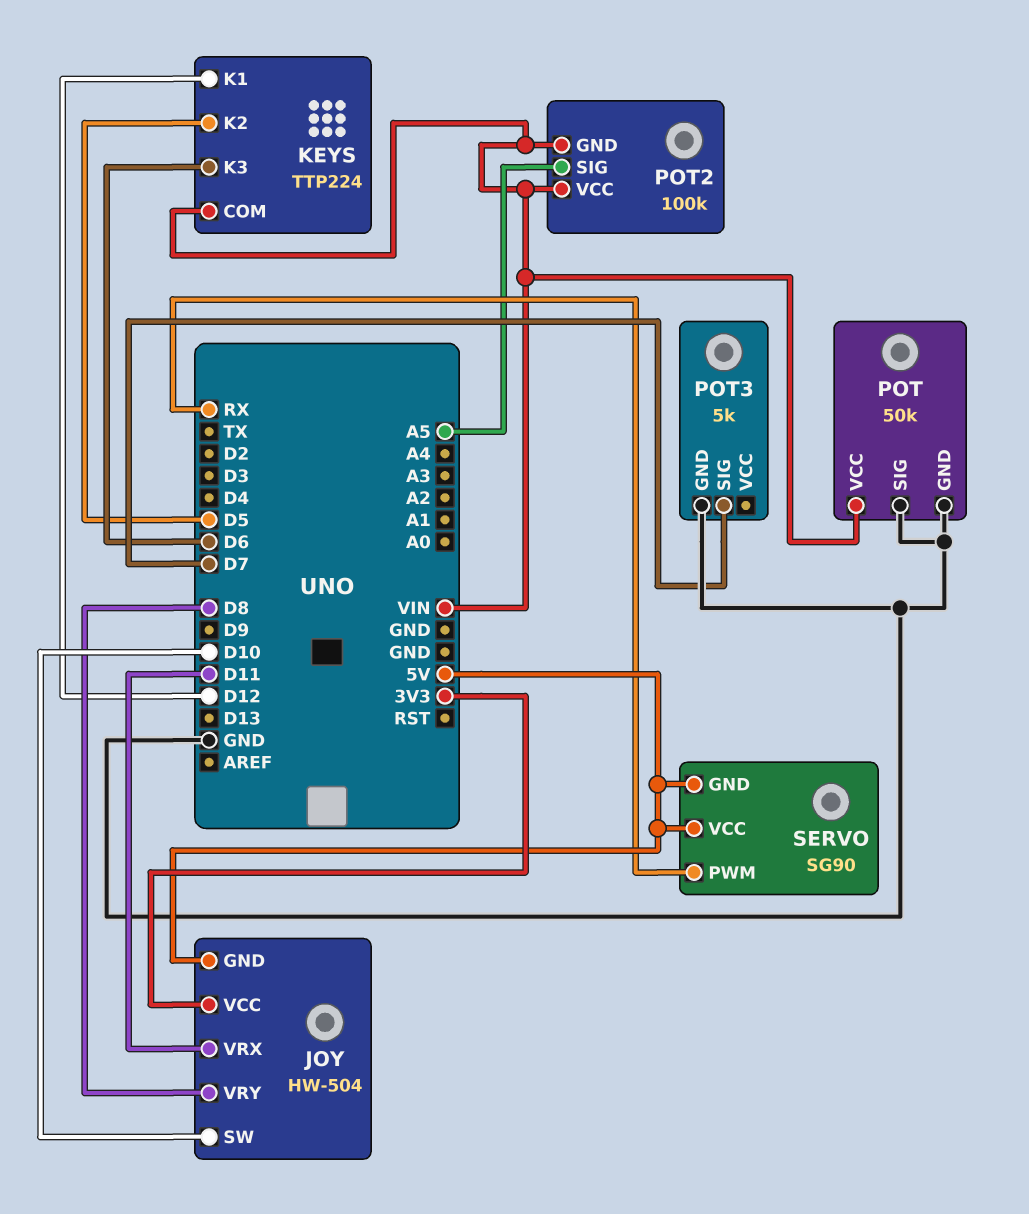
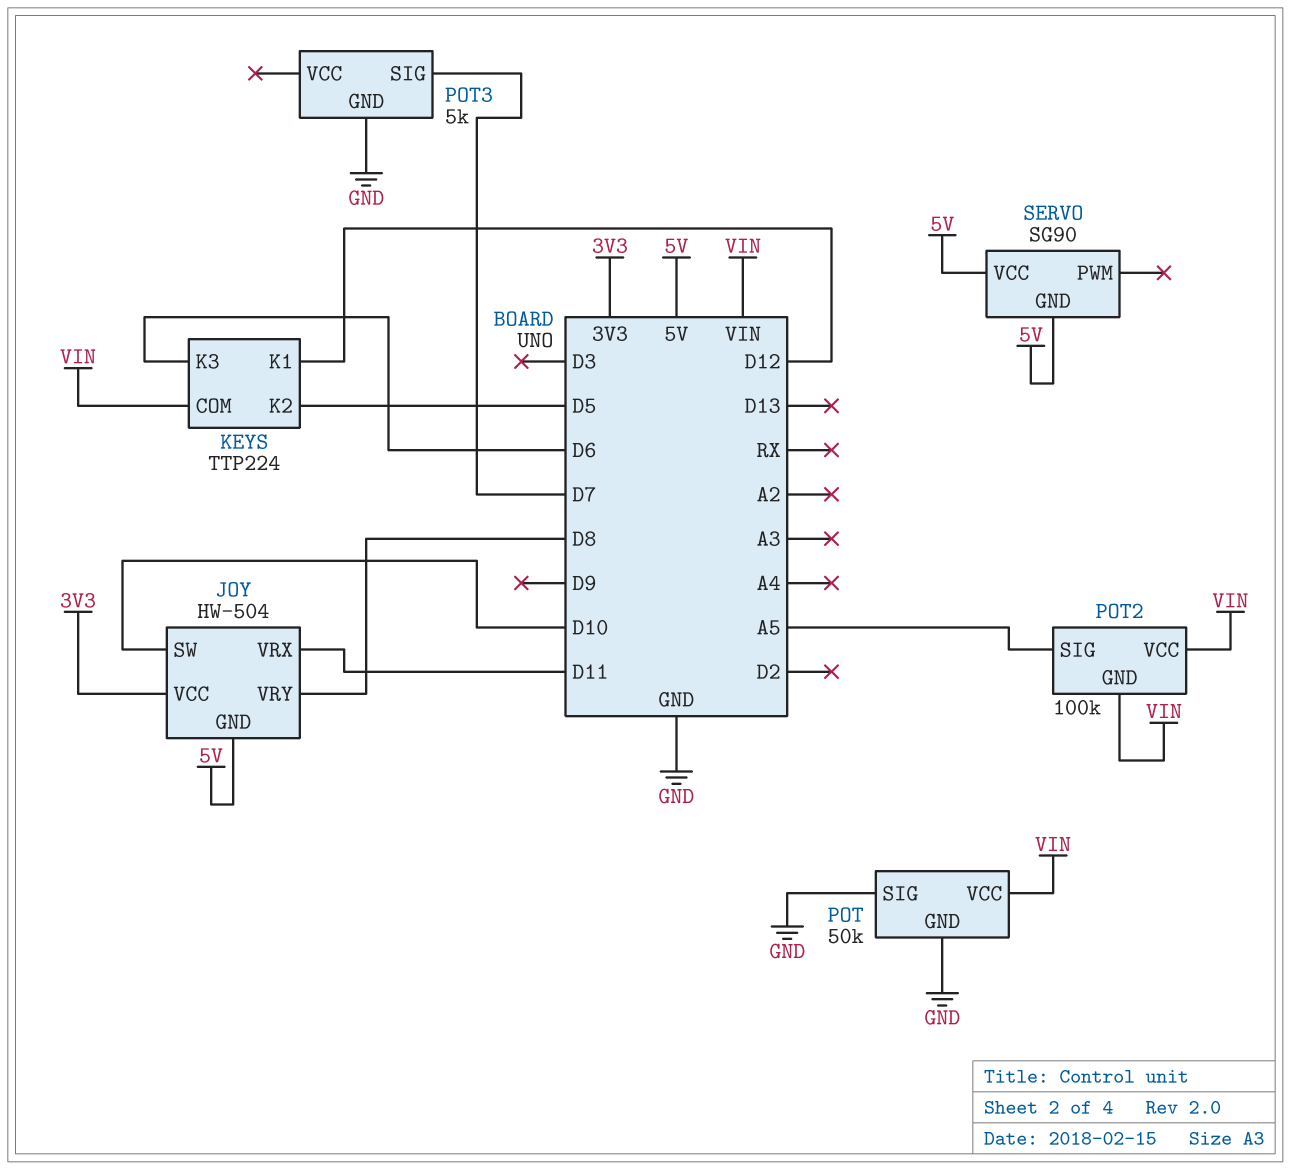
SERVO pin PWM: RX -> none

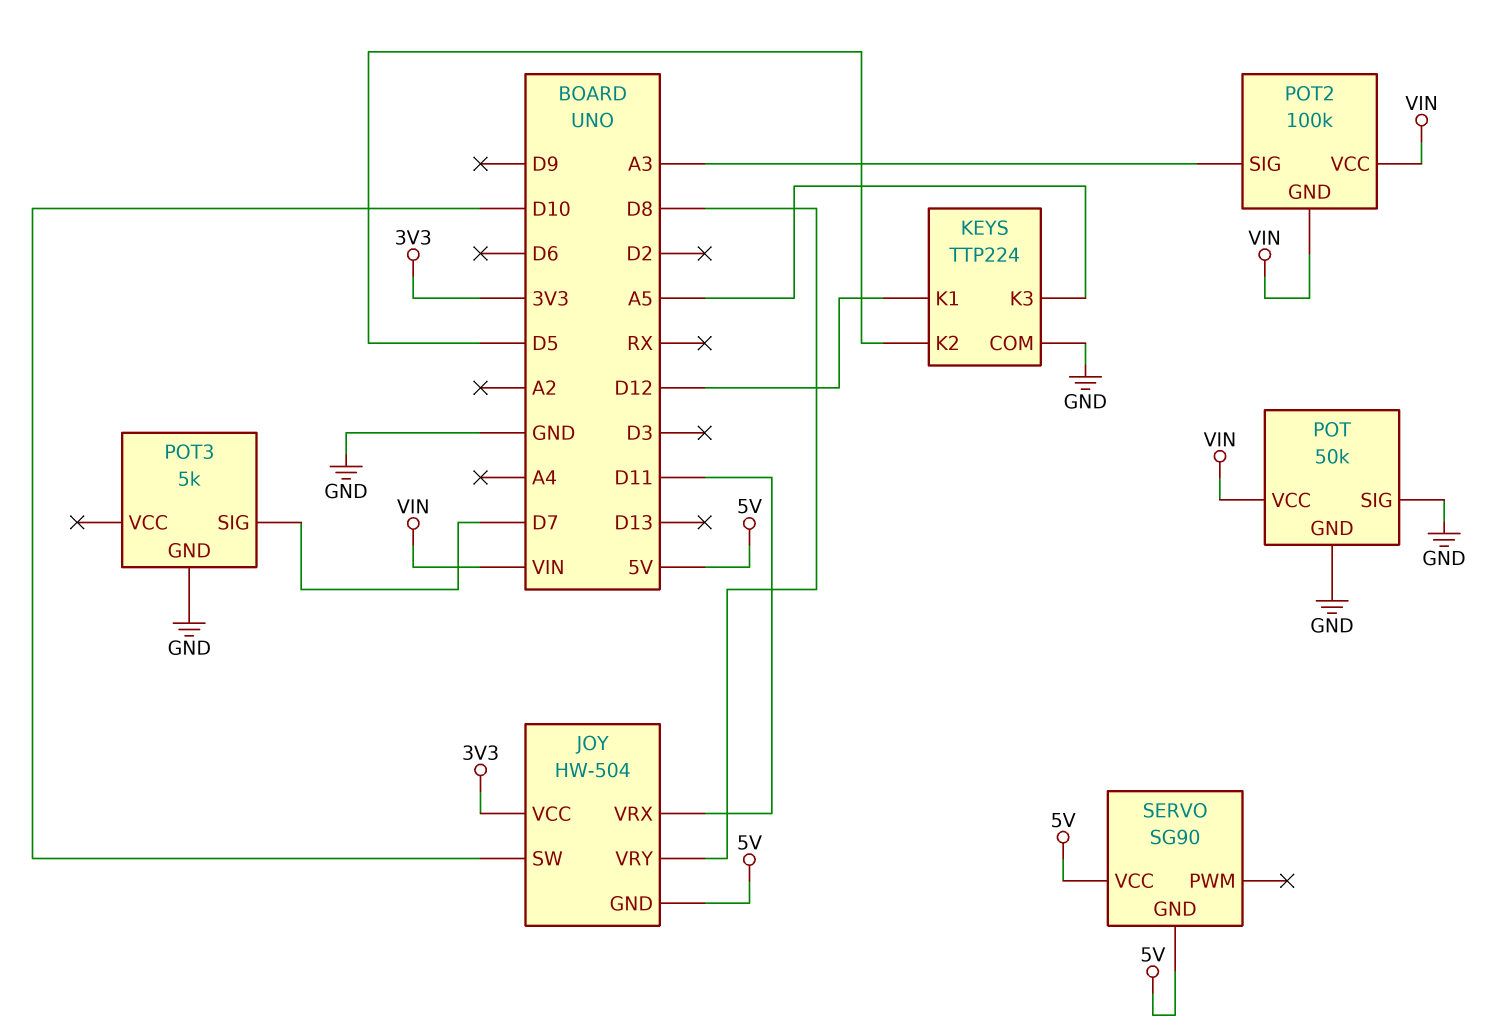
KEYS pin COM: VIN -> GND
KEYS pin K3: D6 -> A5
POT2 pin SIG: A5 -> A3

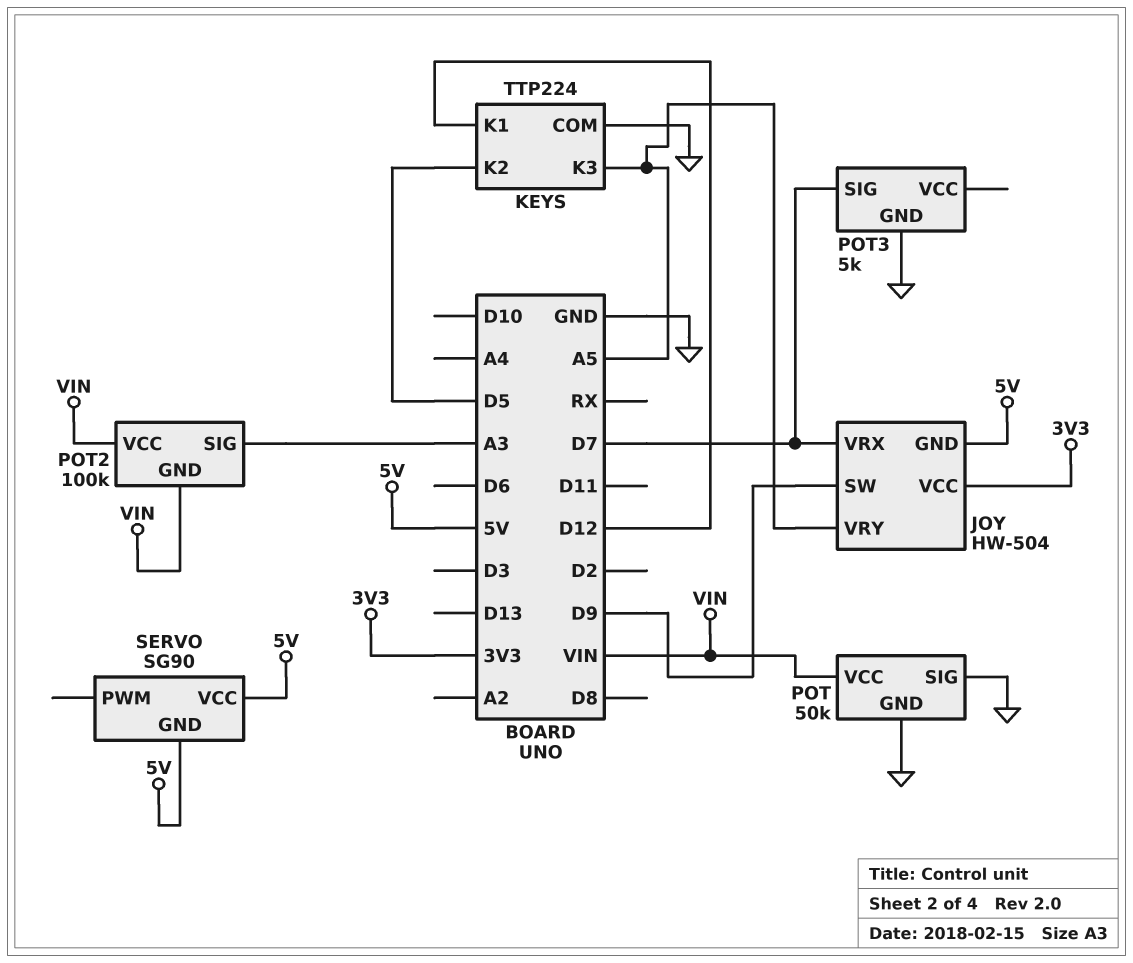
JOY pin SW: D10 -> D9
JOY pin VRX: D11 -> D7
JOY pin VRY: D8 -> A5

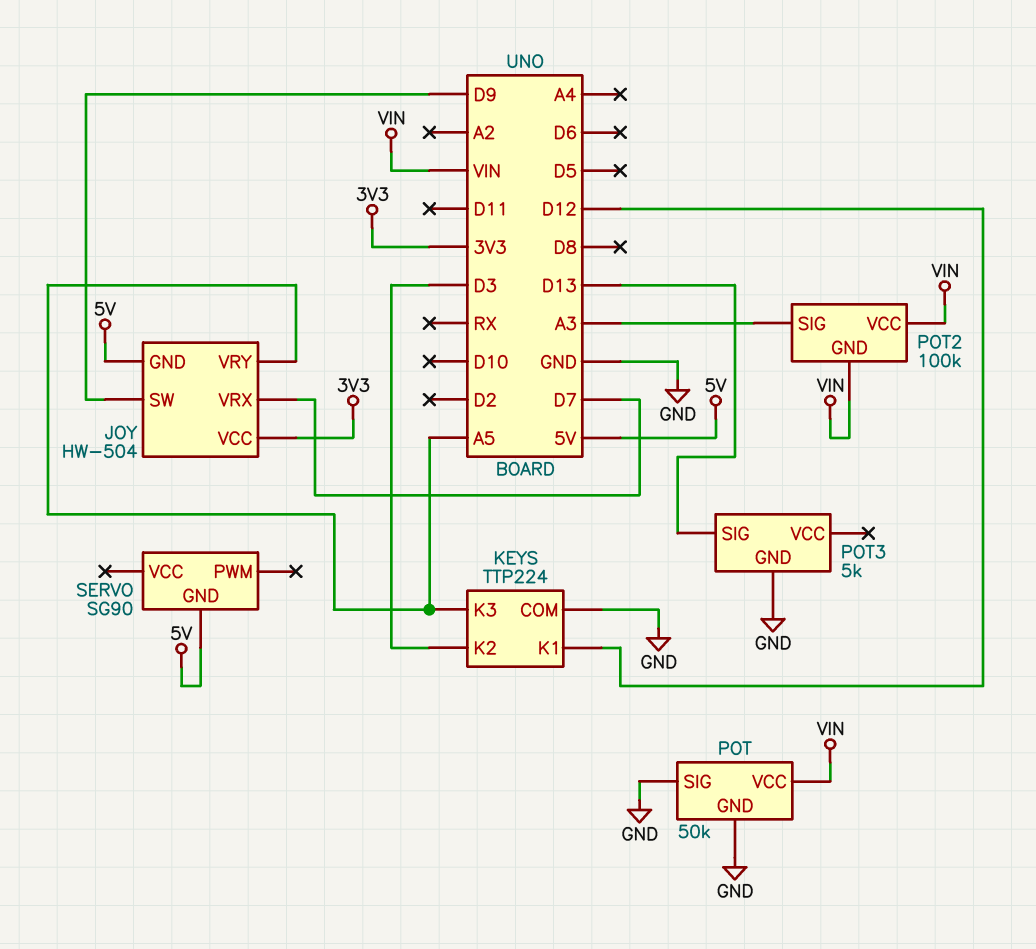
KEYS pin K2: D5 -> D3
POT3 pin SIG: D7 -> D13
SERVO pin VCC: 5V -> none

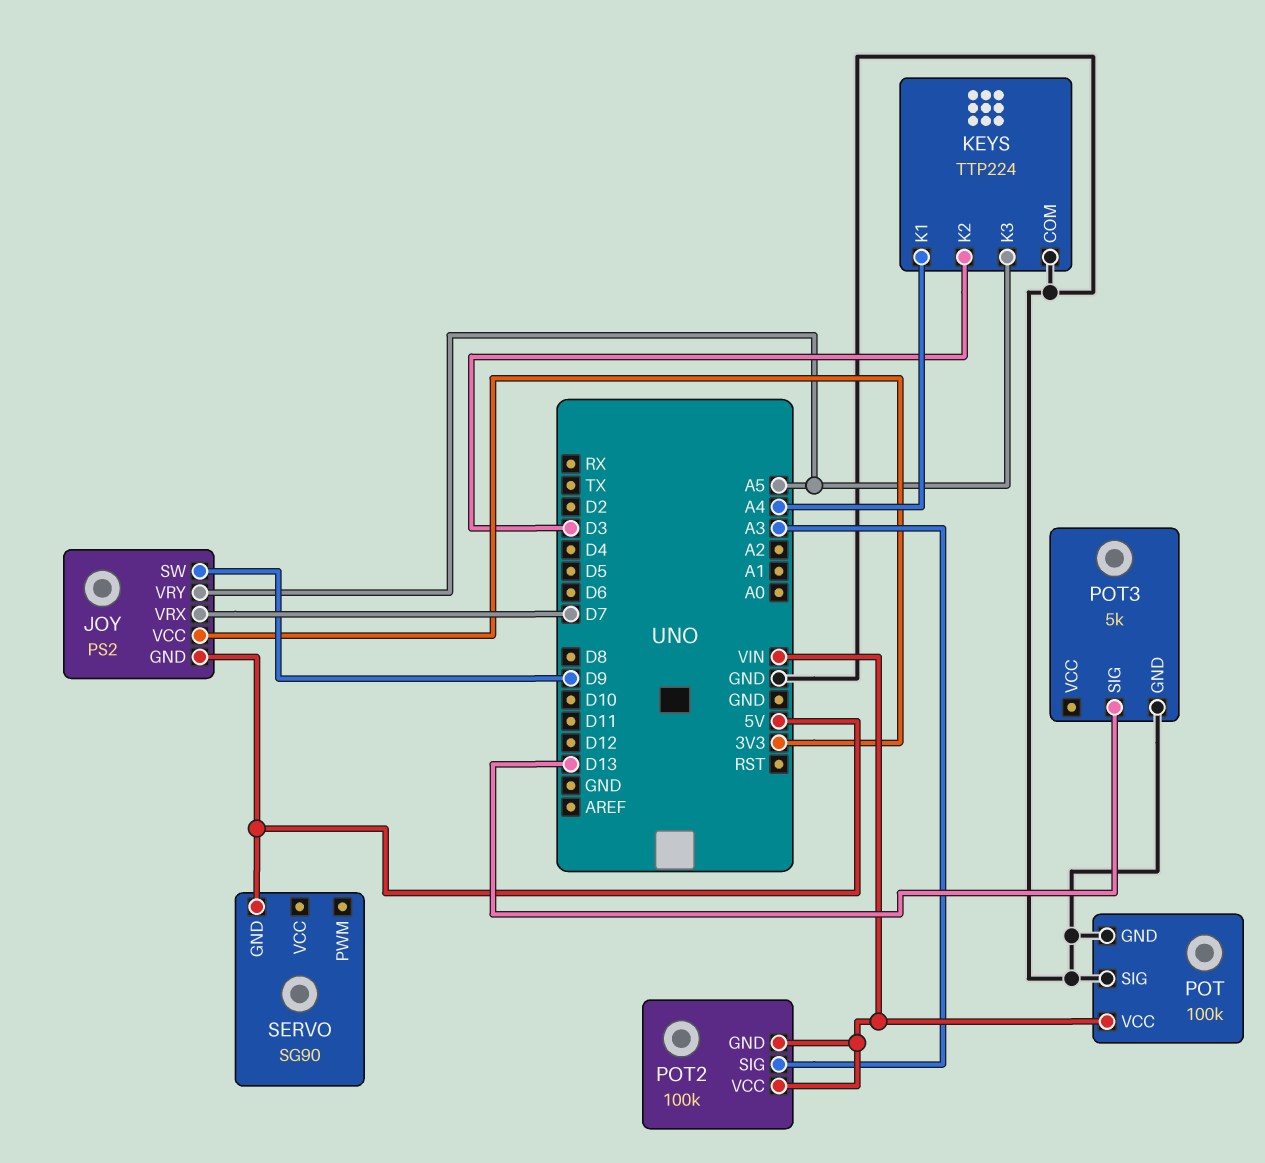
JOY: HW-504 -> PS2
KEYS pin K1: D12 -> A4
POT: 50k -> 100k

